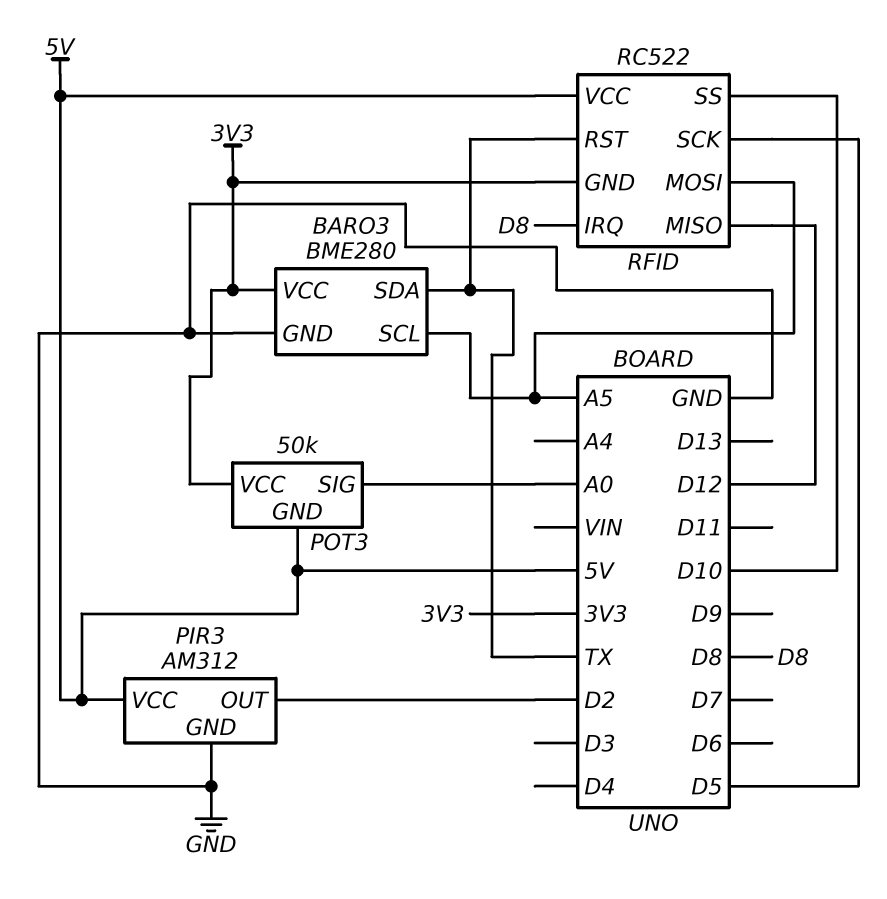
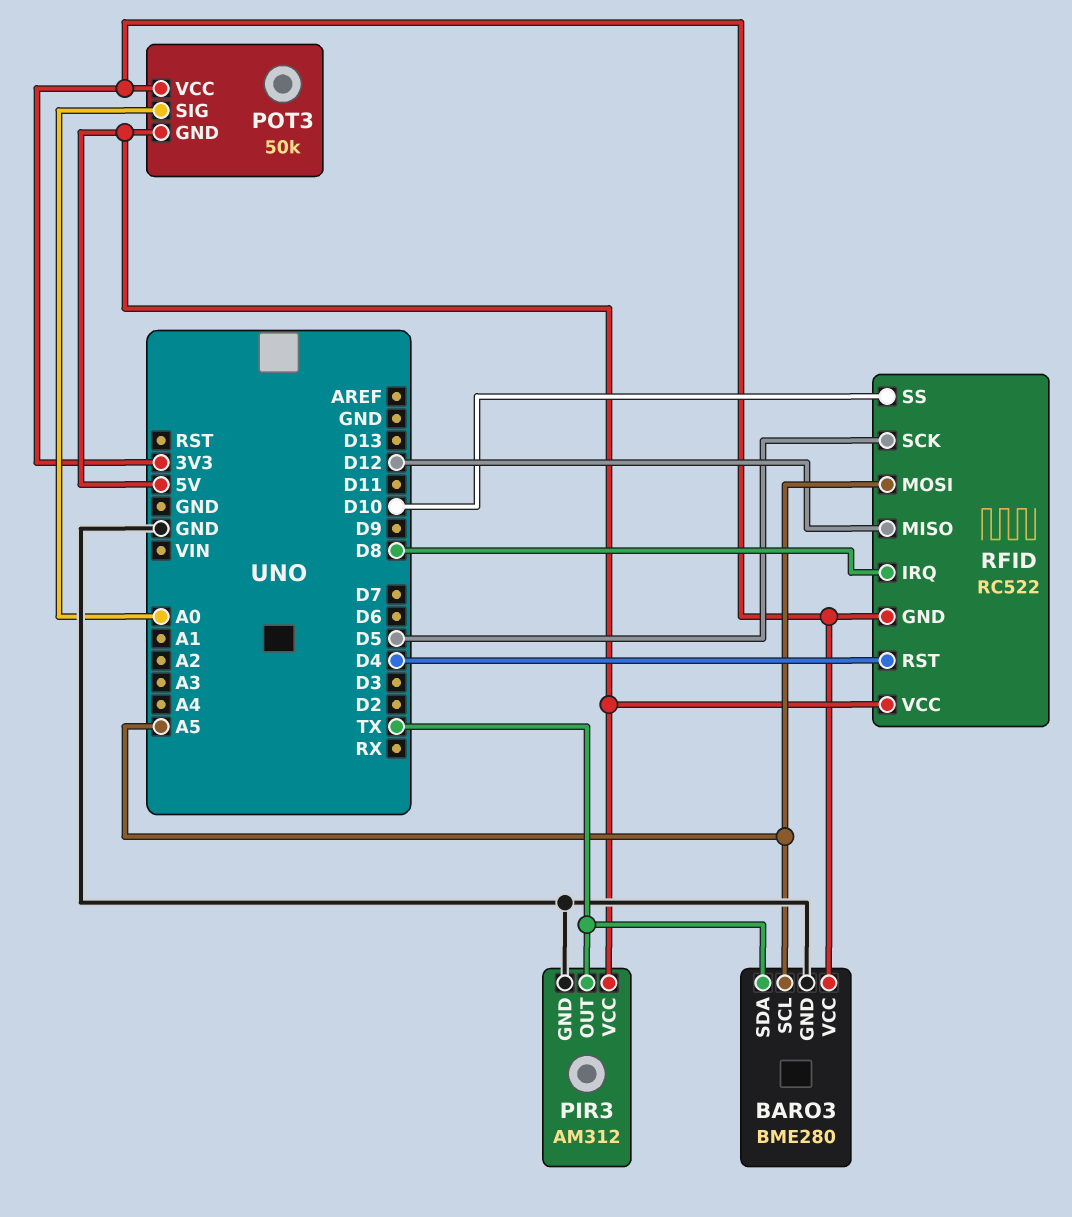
PIR3 pin OUT: D2 -> TX
RFID pin RST: TX -> D4

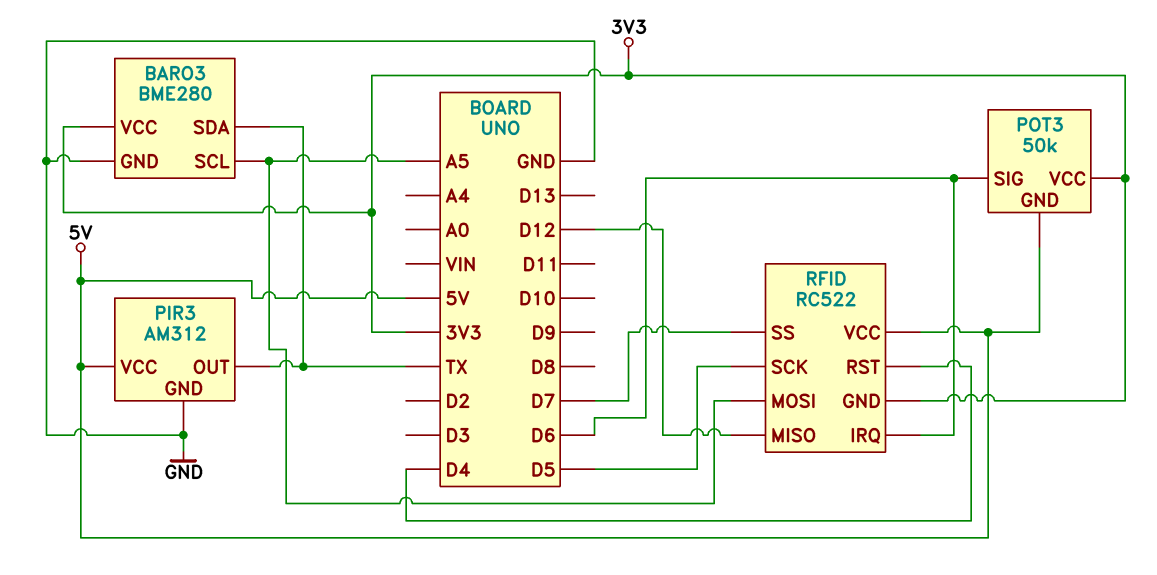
POT3 pin SIG: A0 -> D6
RFID pin IRQ: D8 -> D6
RFID pin SS: D10 -> D7

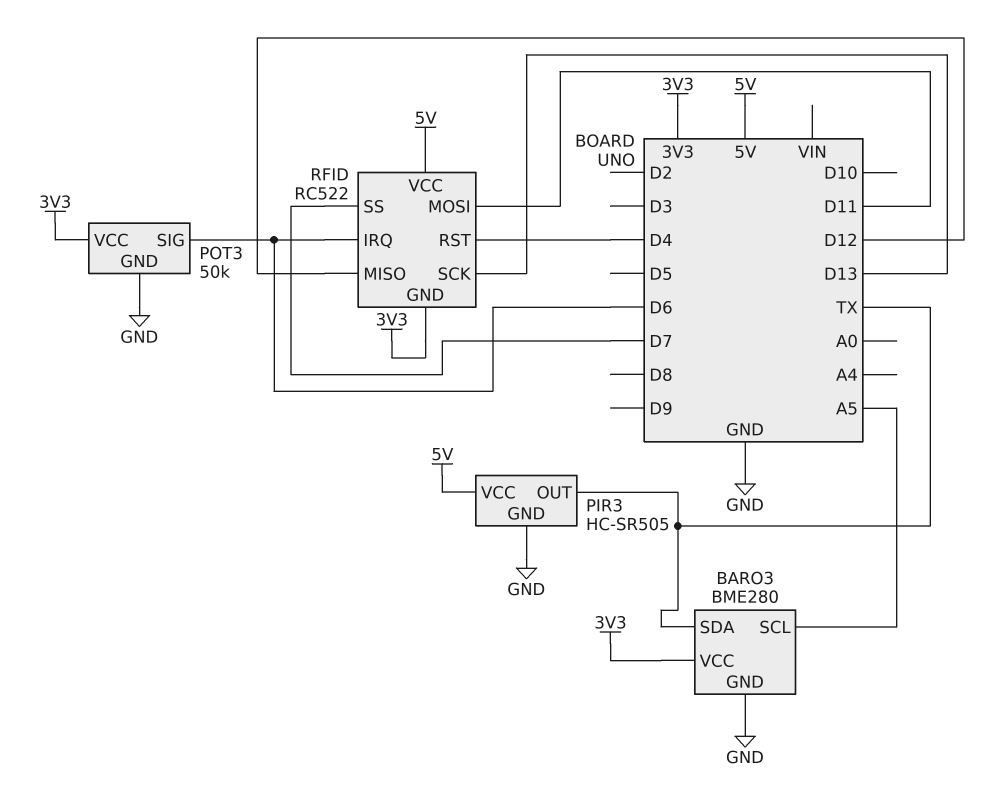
PIR3: AM312 -> HC-SR505
POT3 pin GND: 5V -> GND
RFID pin MOSI: A5 -> D11
RFID pin SCK: D5 -> D13

